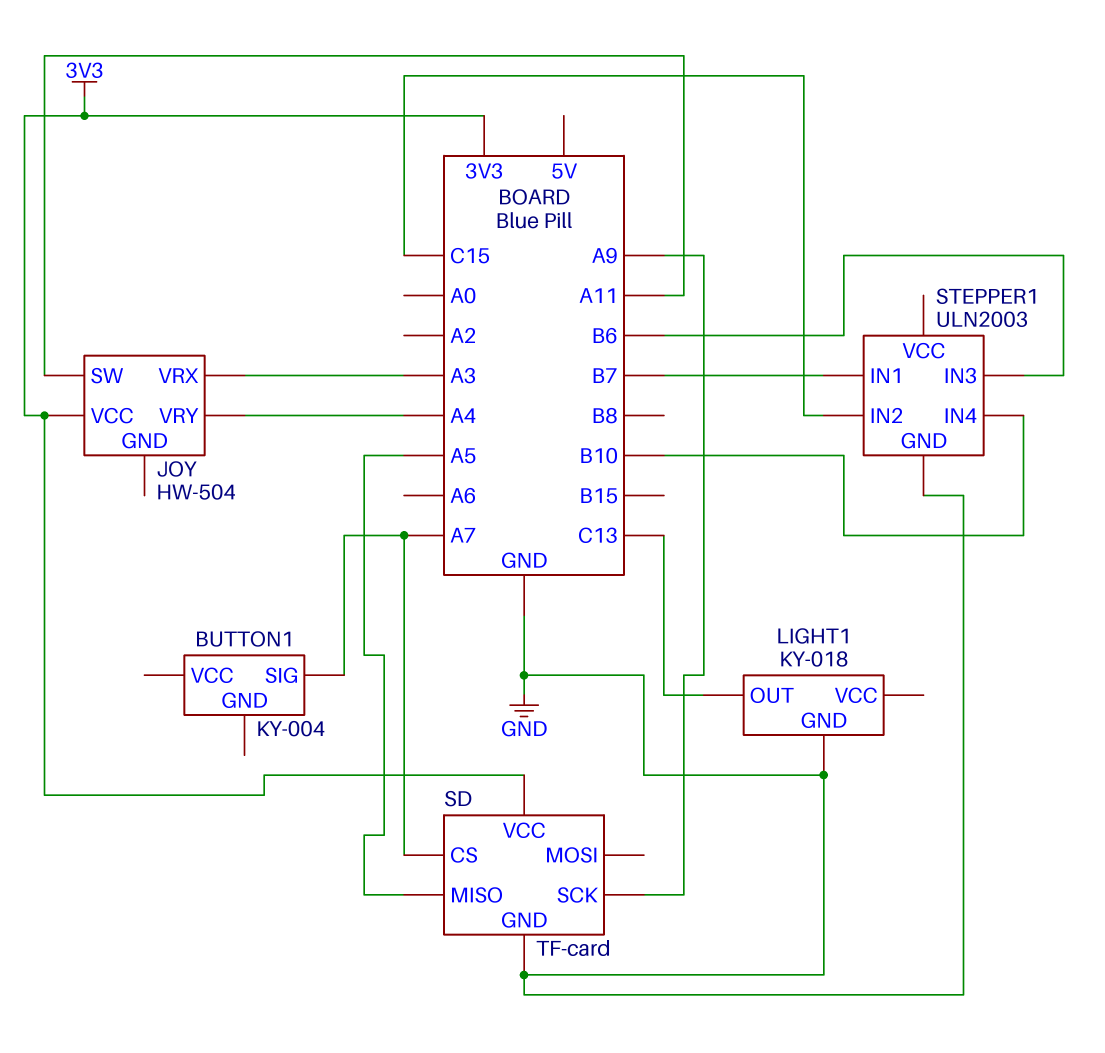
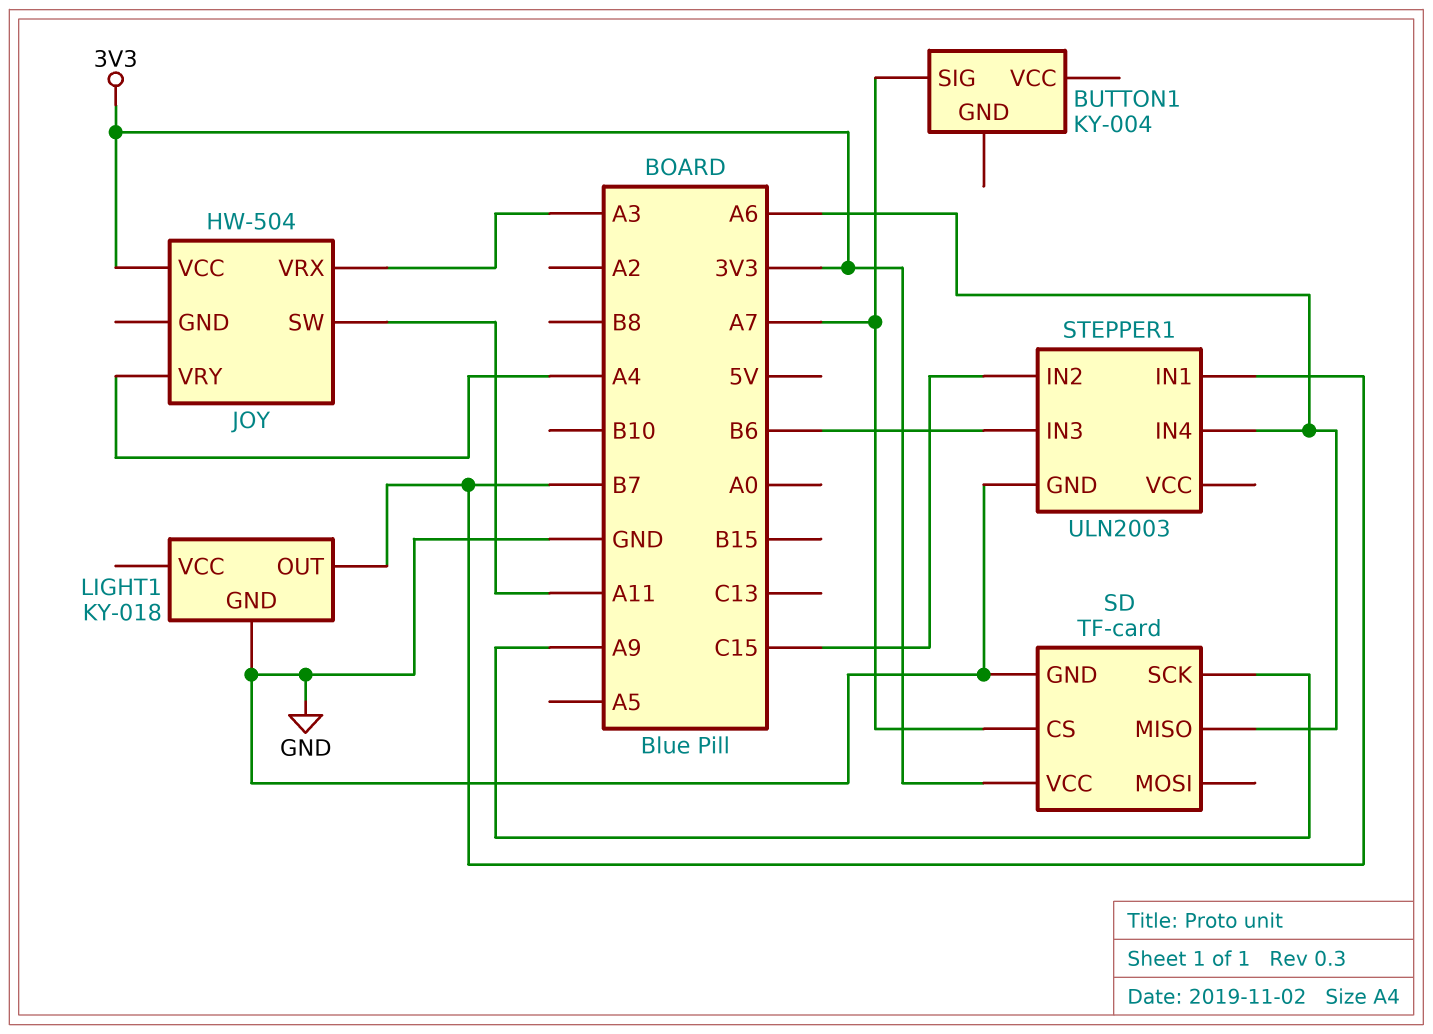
LIGHT1 pin OUT: C13 -> B7
SD pin MISO: A5 -> A6
STEPPER1 pin IN4: B10 -> A6

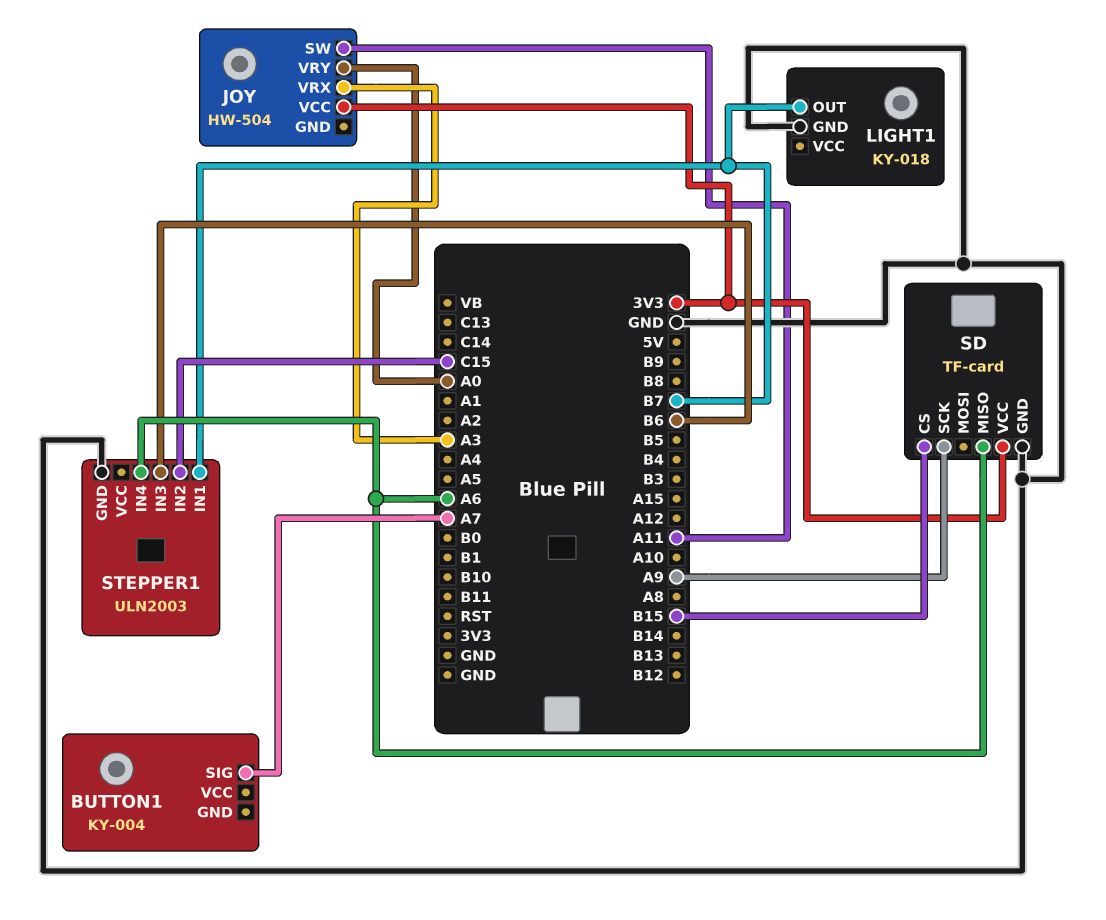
JOY pin VRY: A4 -> A0
SD pin CS: A7 -> B15

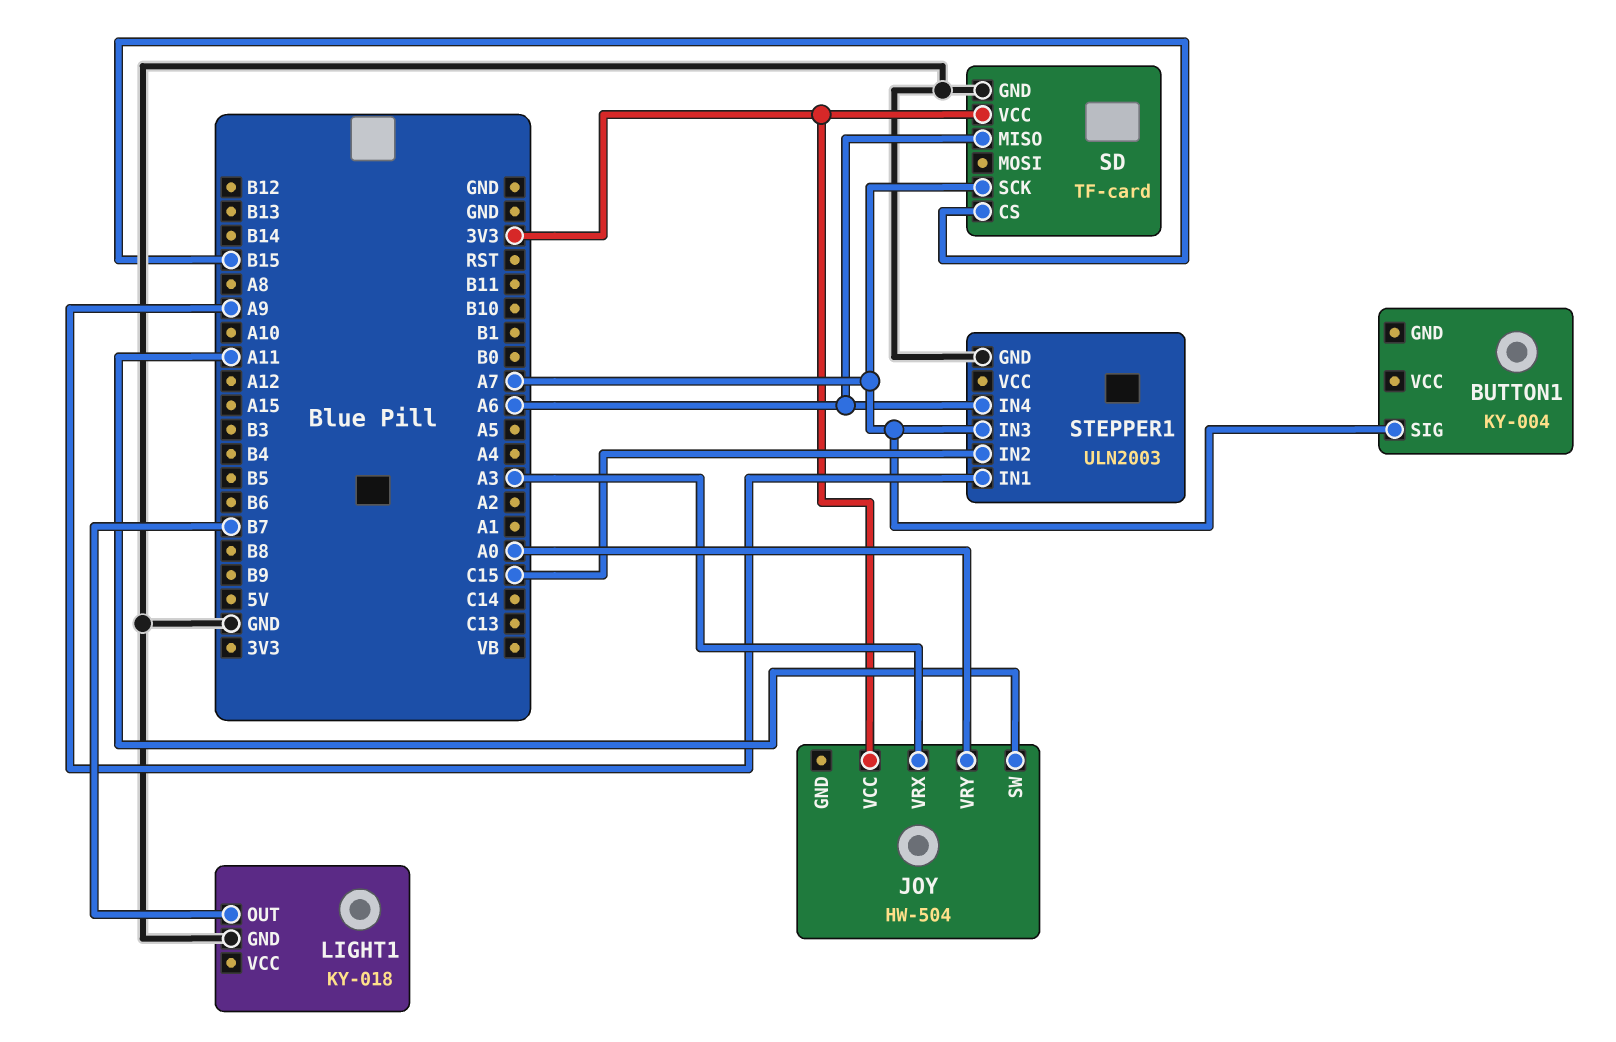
SD pin SCK: A9 -> A7
STEPPER1 pin IN1: B7 -> A9
STEPPER1 pin IN3: B6 -> A7

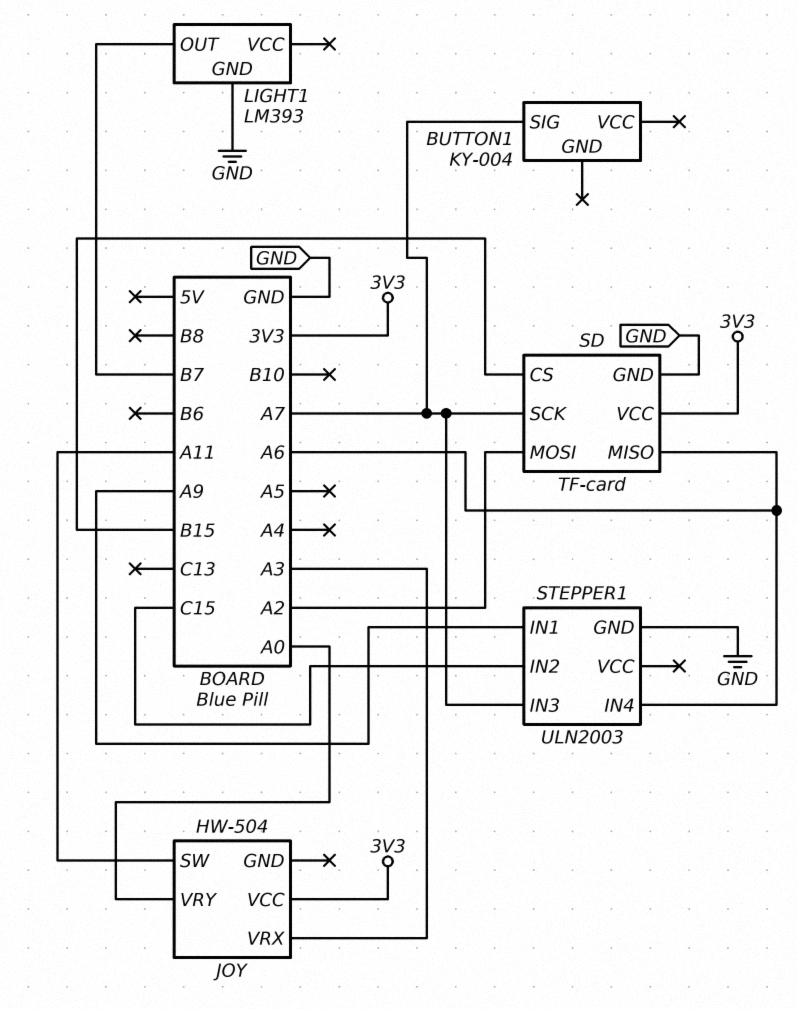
LIGHT1: KY-018 -> LM393
SD pin MOSI: none -> A2

